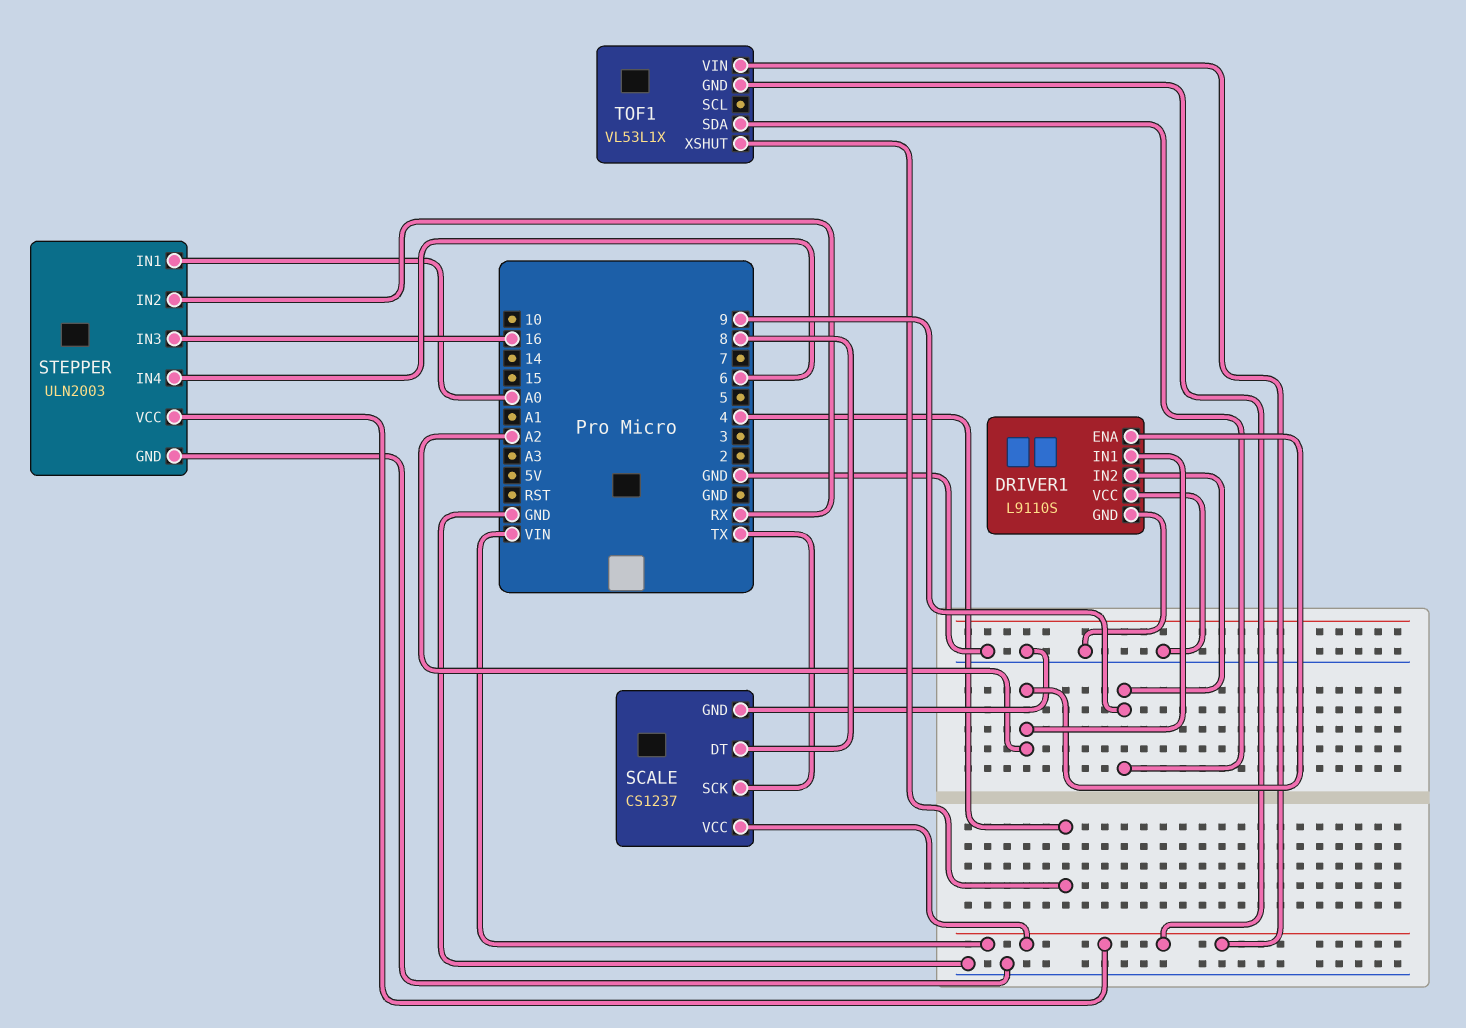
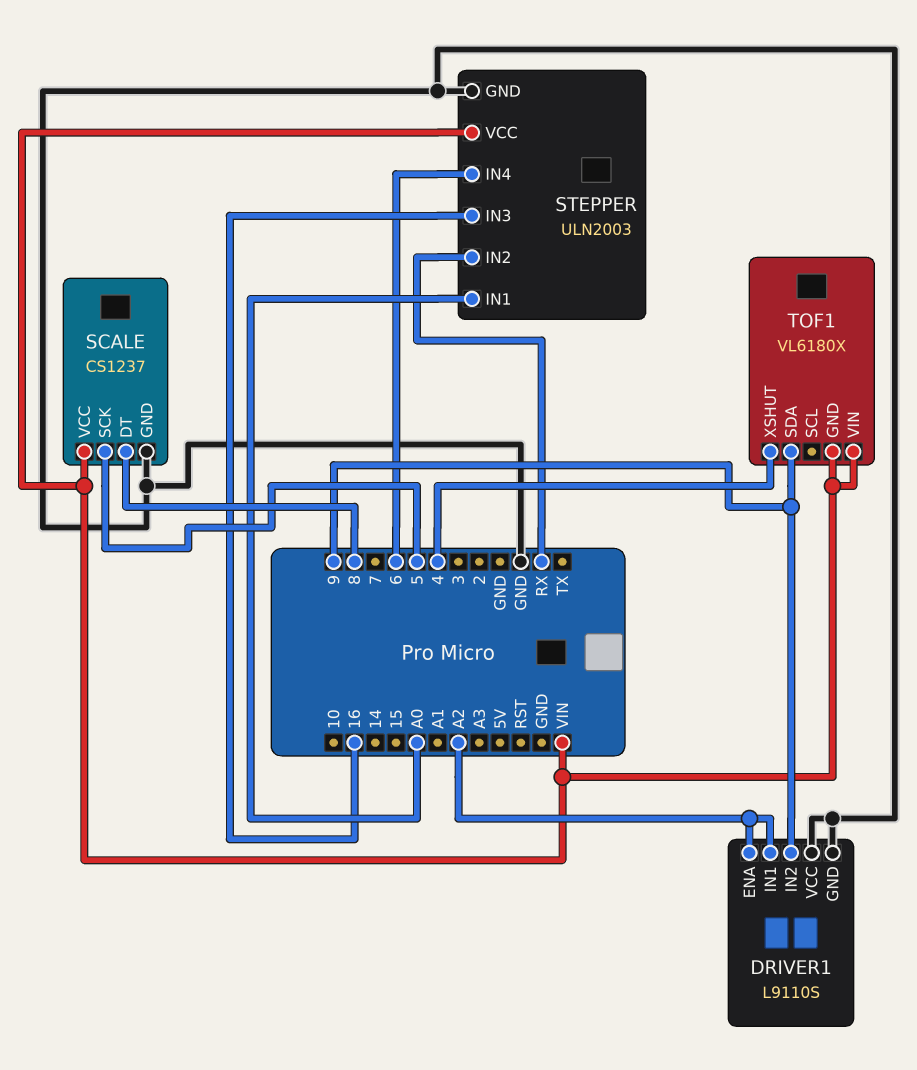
SCALE pin SCK: TX -> 5
TOF1: VL53L1X -> VL6180X

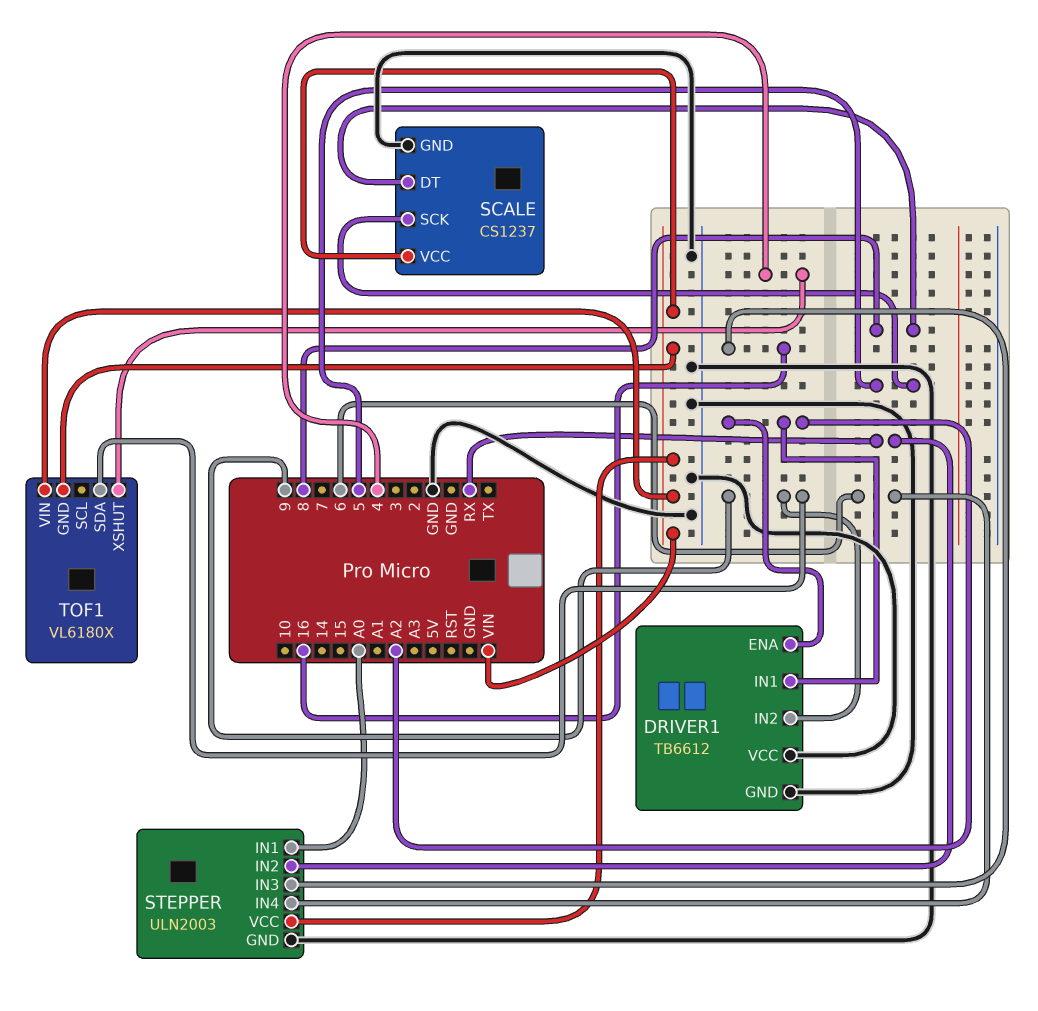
DRIVER1: L9110S -> TB6612

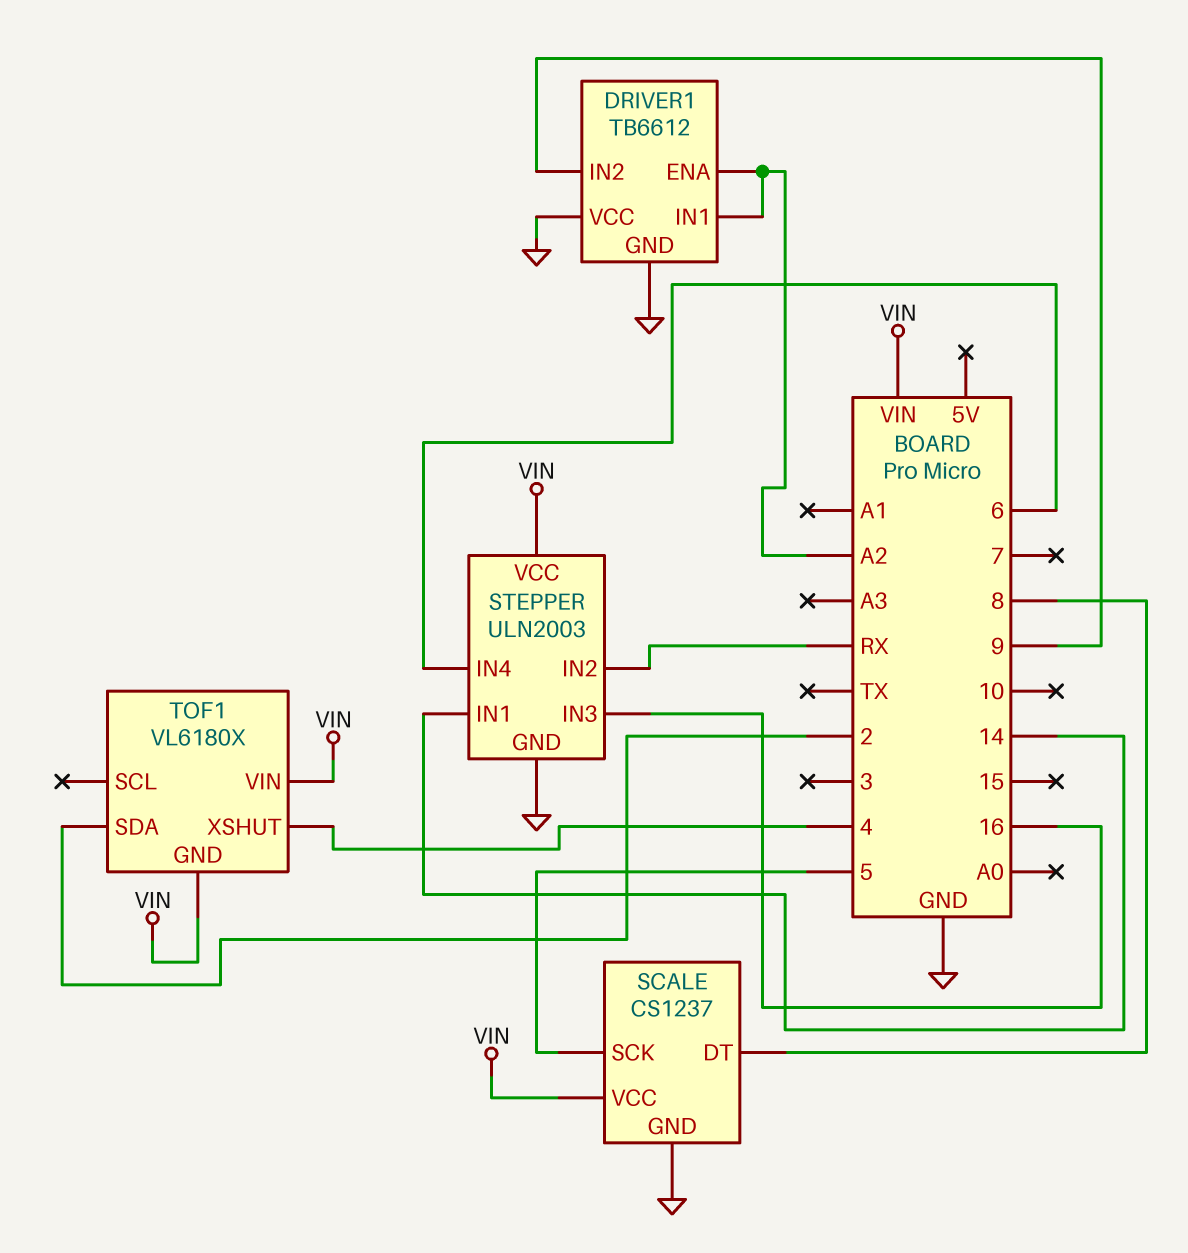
STEPPER pin IN1: A0 -> 14
TOF1 pin SDA: 9 -> 2

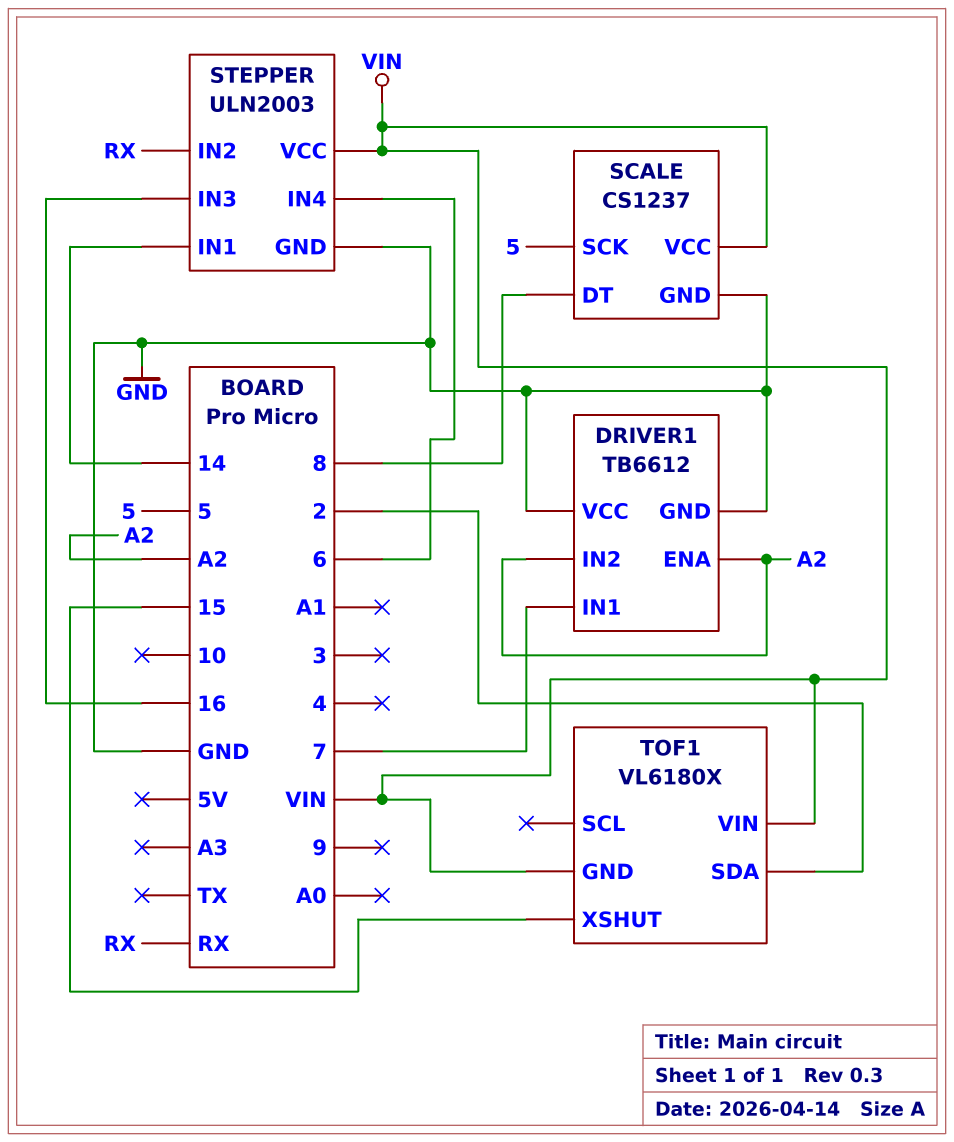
DRIVER1 pin IN1: A2 -> 7
DRIVER1 pin IN2: 9 -> A2
TOF1 pin XSHUT: 4 -> 15

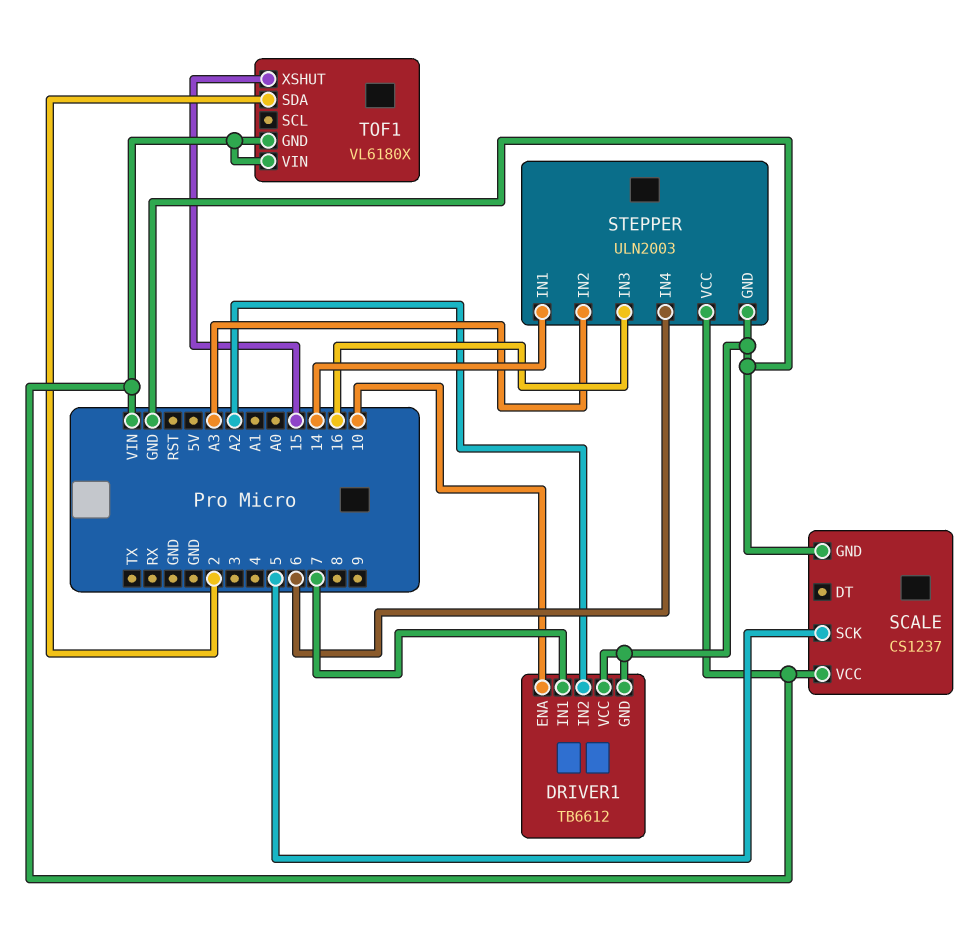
DRIVER1 pin ENA: A2 -> 10
SCALE pin DT: 8 -> none
STEPPER pin IN2: RX -> A3

